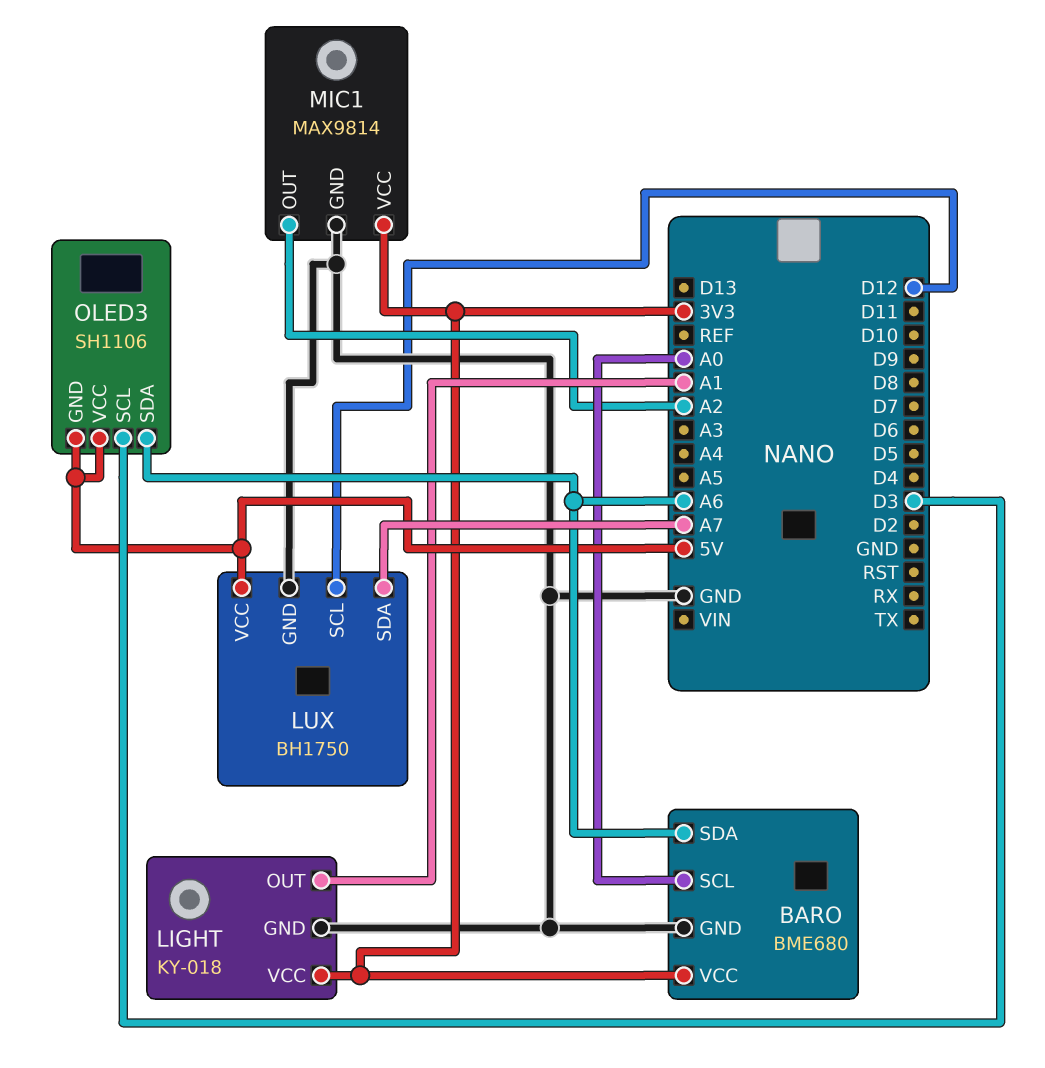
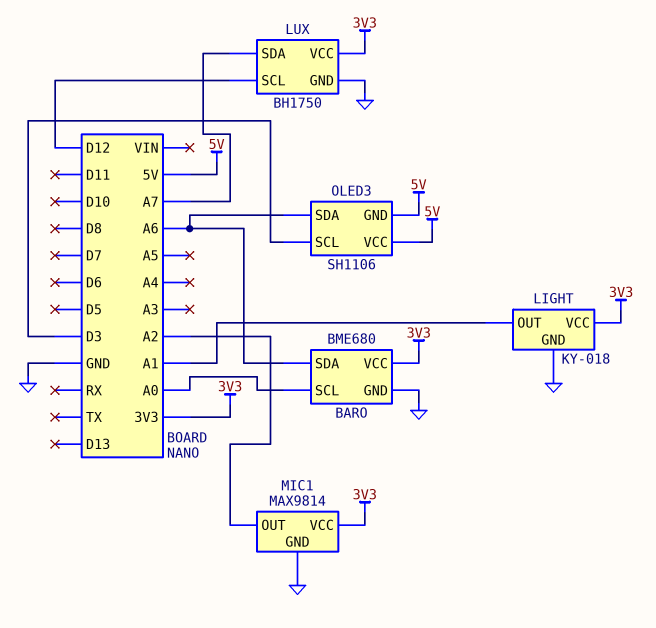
LUX pin VCC: 5V -> 3V3

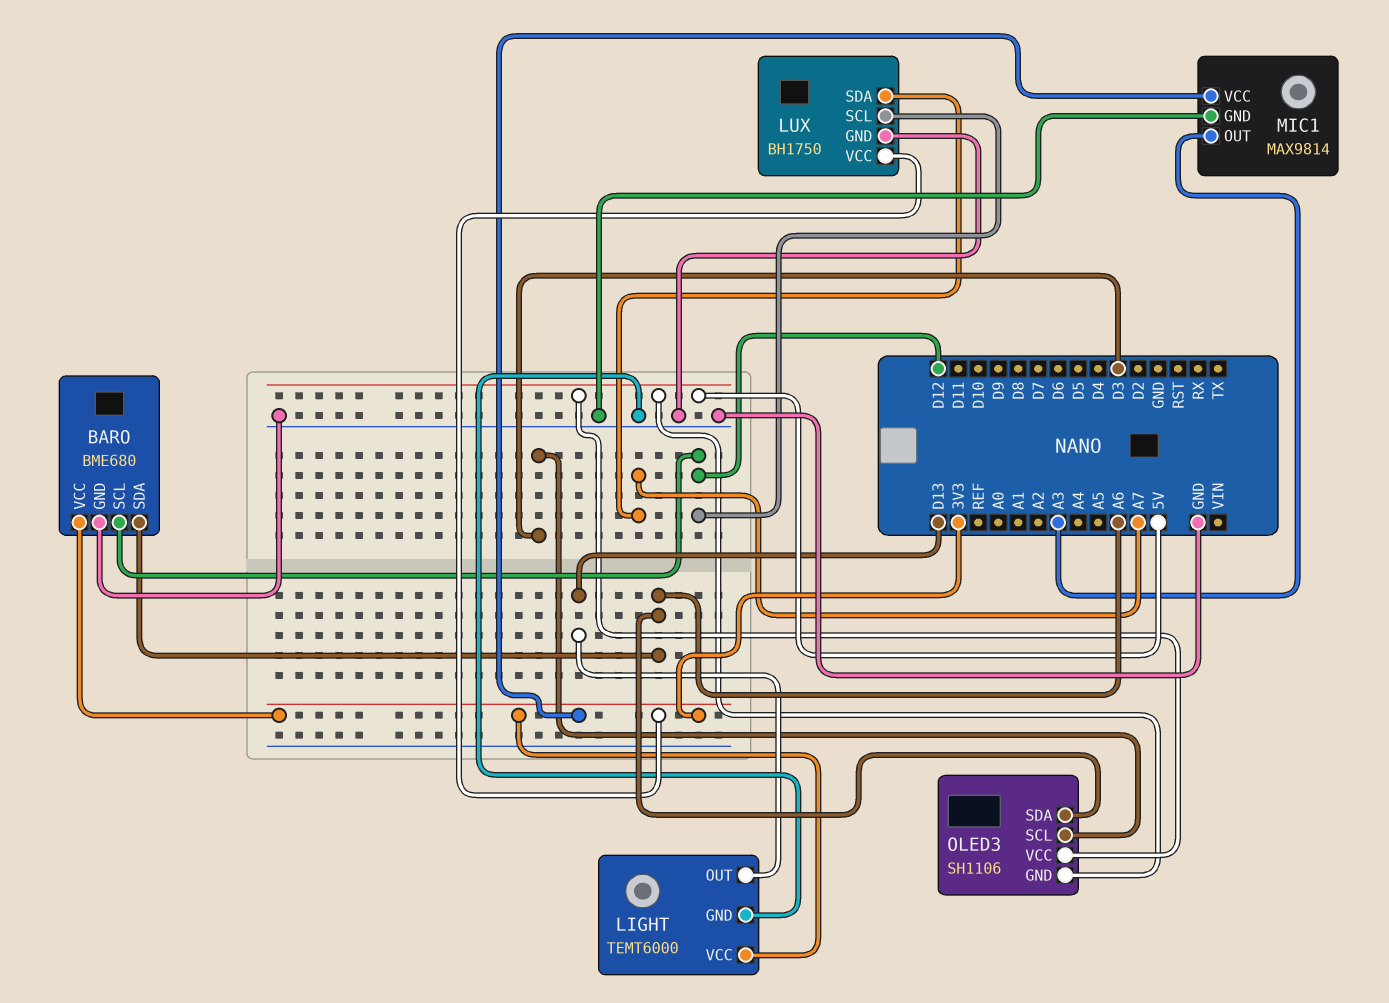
BARO pin SCL: A0 -> D12
LIGHT: KY-018 -> TEMT6000
LIGHT pin OUT: A1 -> D13
MIC1 pin OUT: A2 -> A3

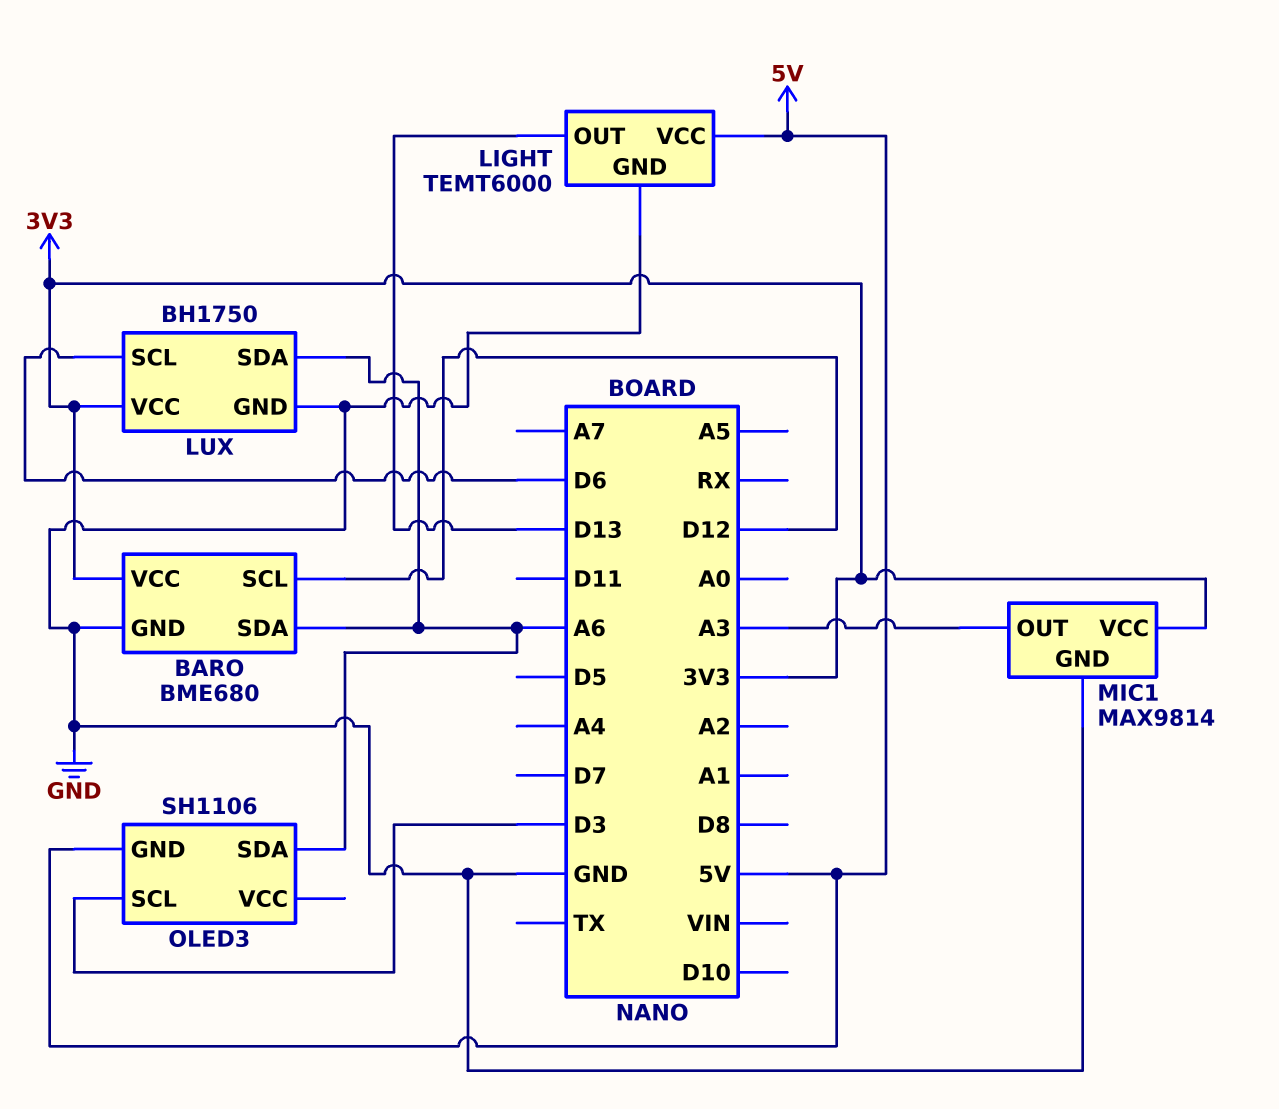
LIGHT pin VCC: 3V3 -> 5V
LUX pin SCL: D12 -> D6
LUX pin SDA: A7 -> A6
OLED3 pin VCC: 5V -> none

